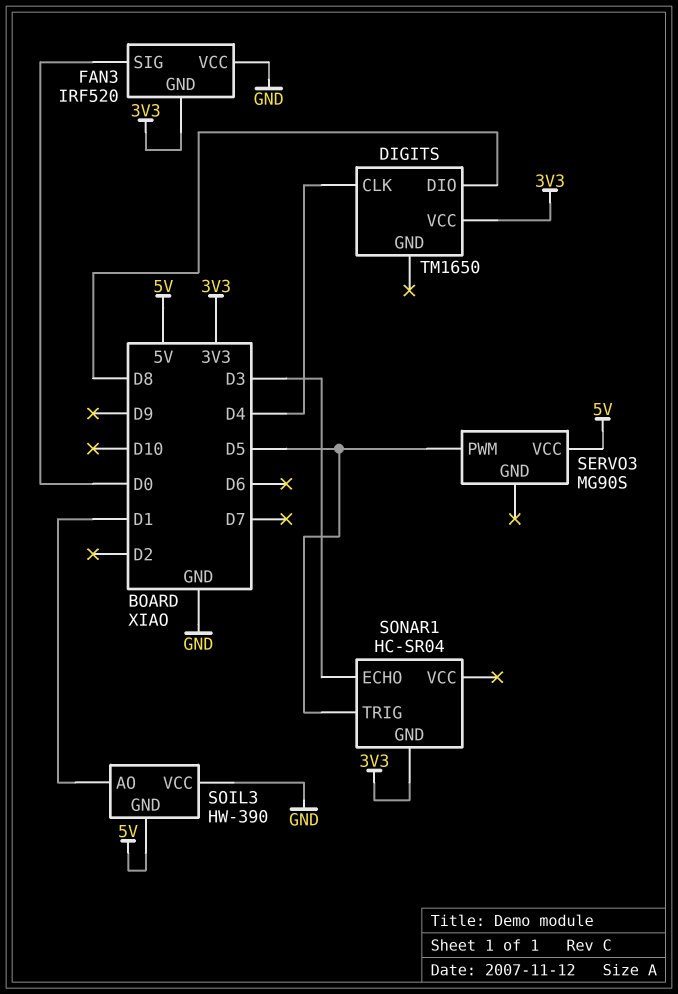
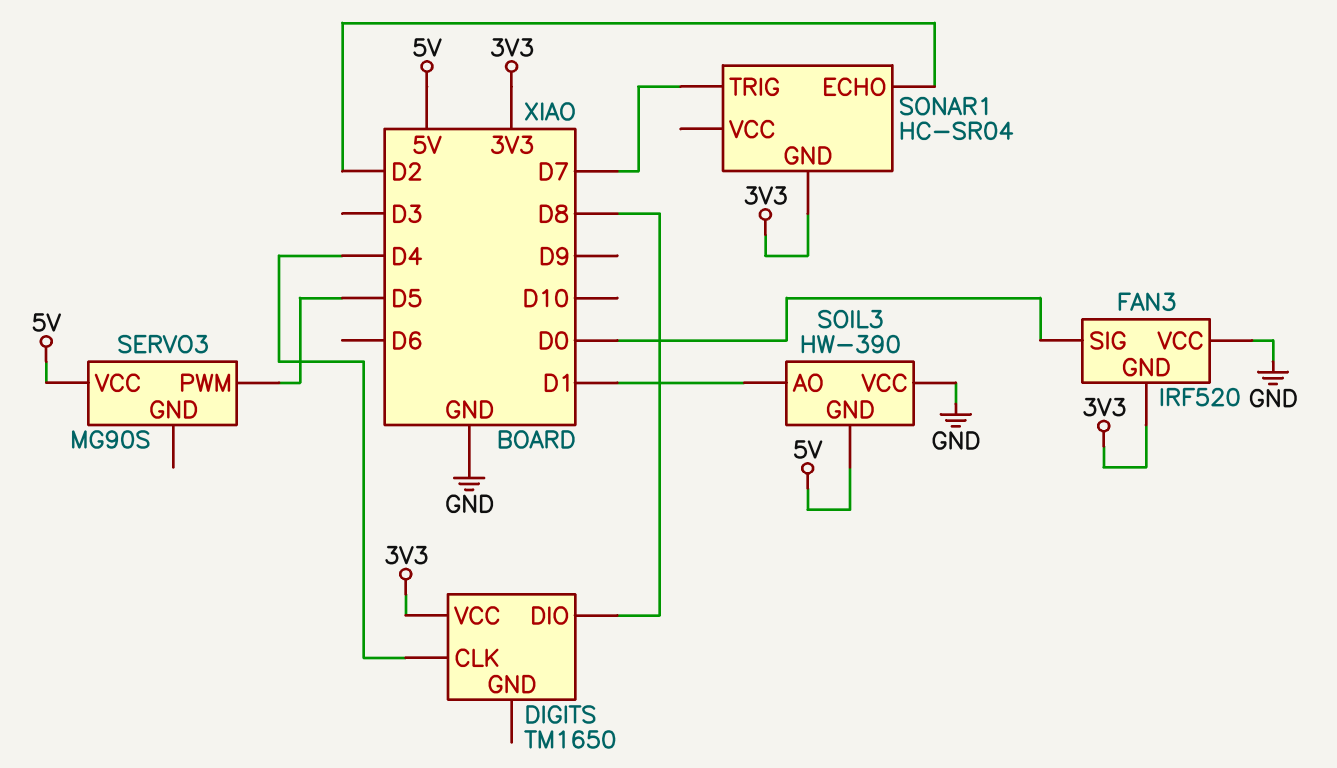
SONAR1 pin ECHO: D3 -> D2
SONAR1 pin TRIG: D5 -> D7

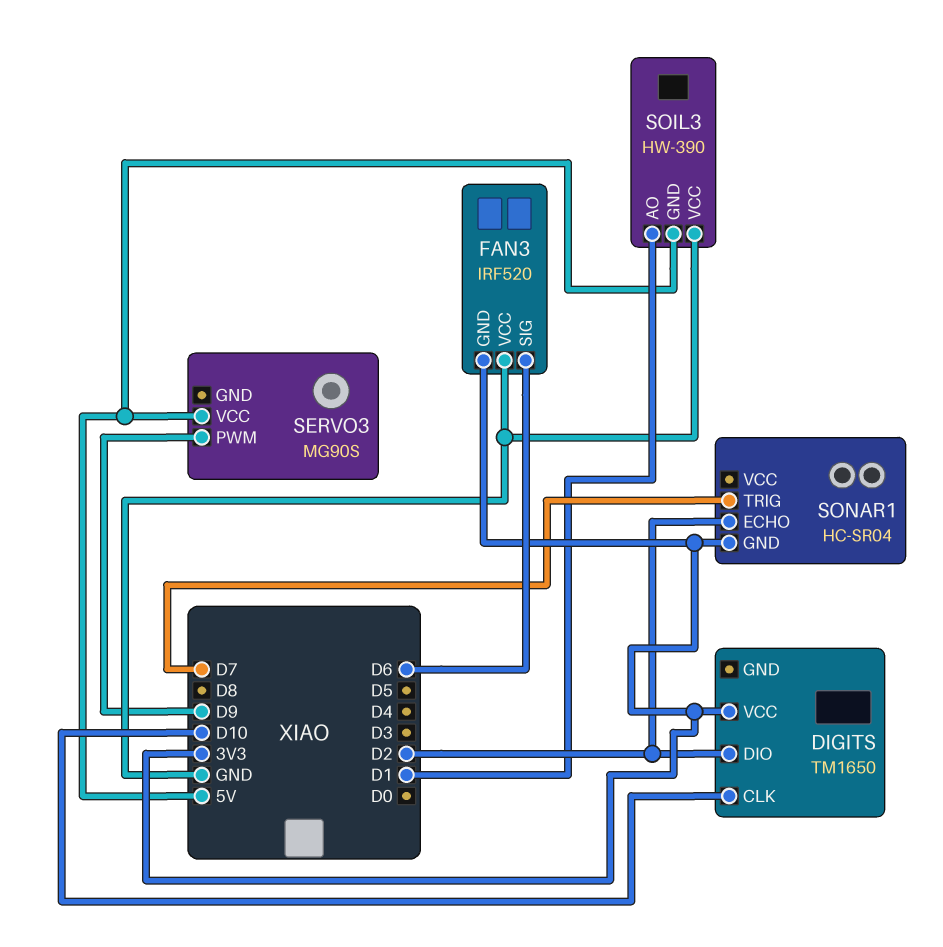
DIGITS pin CLK: D4 -> D10
DIGITS pin DIO: D8 -> D2
FAN3 pin SIG: D0 -> D6
SERVO3 pin PWM: D5 -> D9

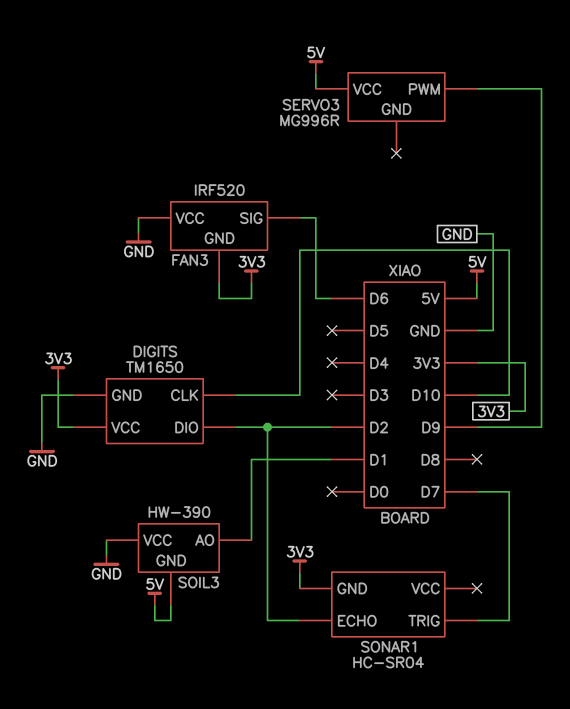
DIGITS pin GND: none -> GND
SERVO3: MG90S -> MG996R

